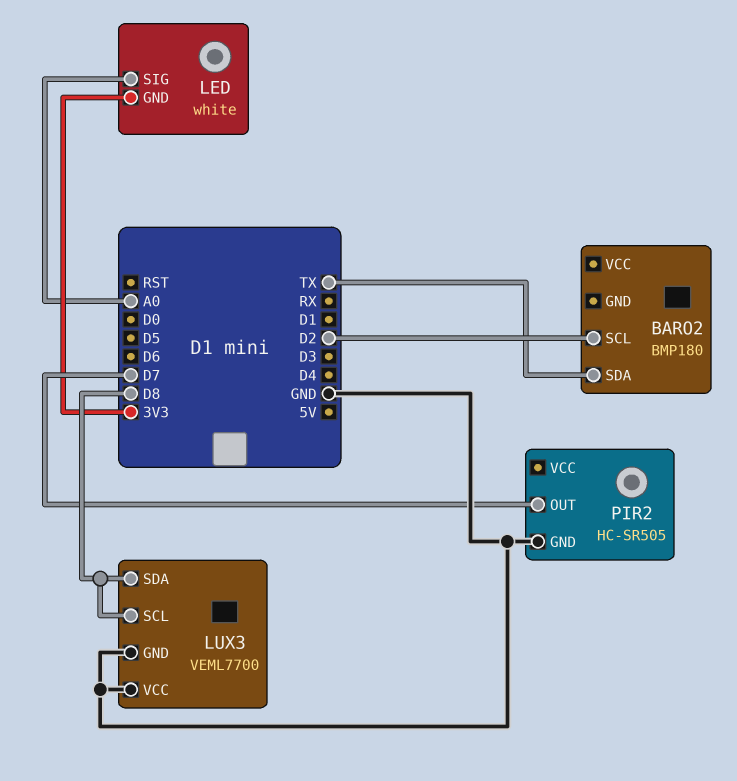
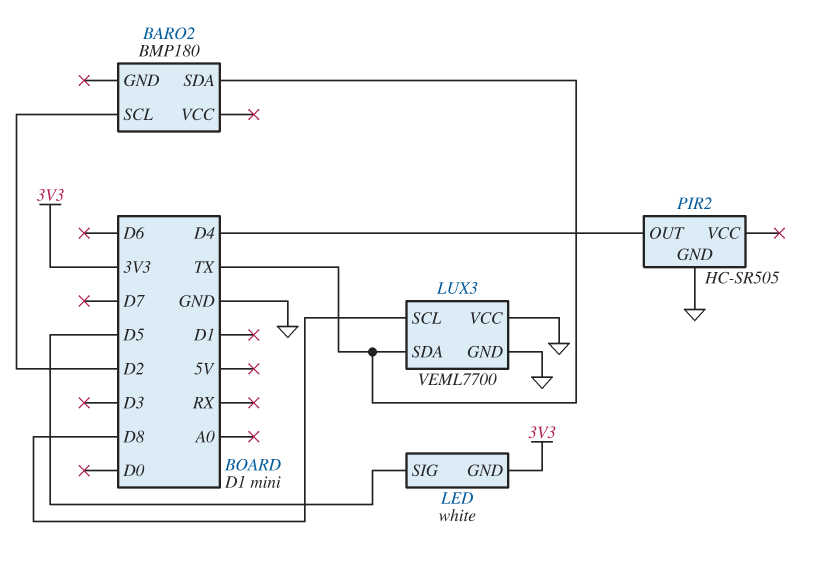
LED pin SIG: A0 -> D5
LUX3 pin SDA: D8 -> TX
PIR2 pin OUT: D7 -> D4

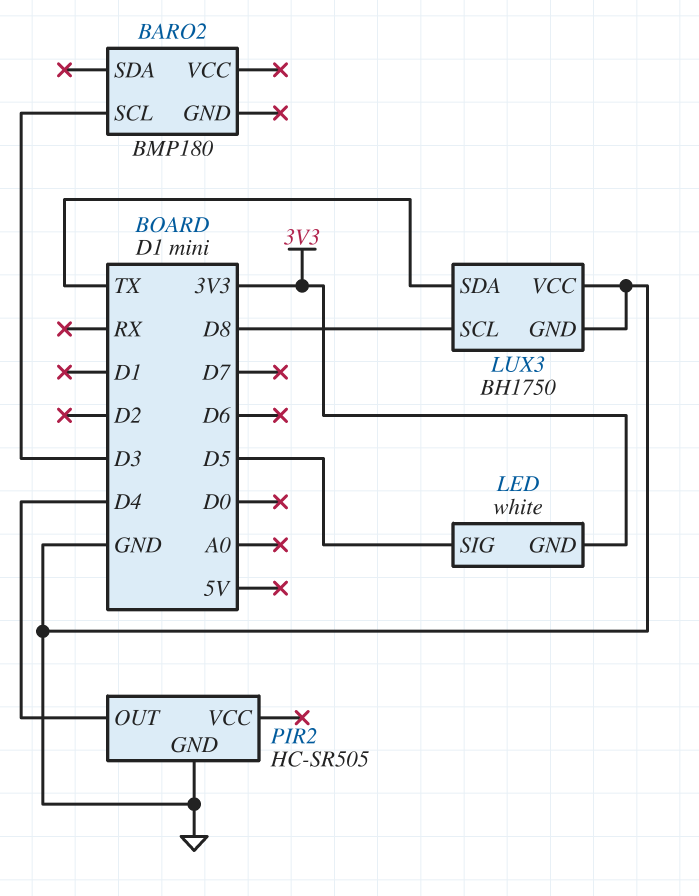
BARO2 pin SCL: D2 -> D3
BARO2 pin SDA: TX -> none
LUX3: VEML7700 -> BH1750

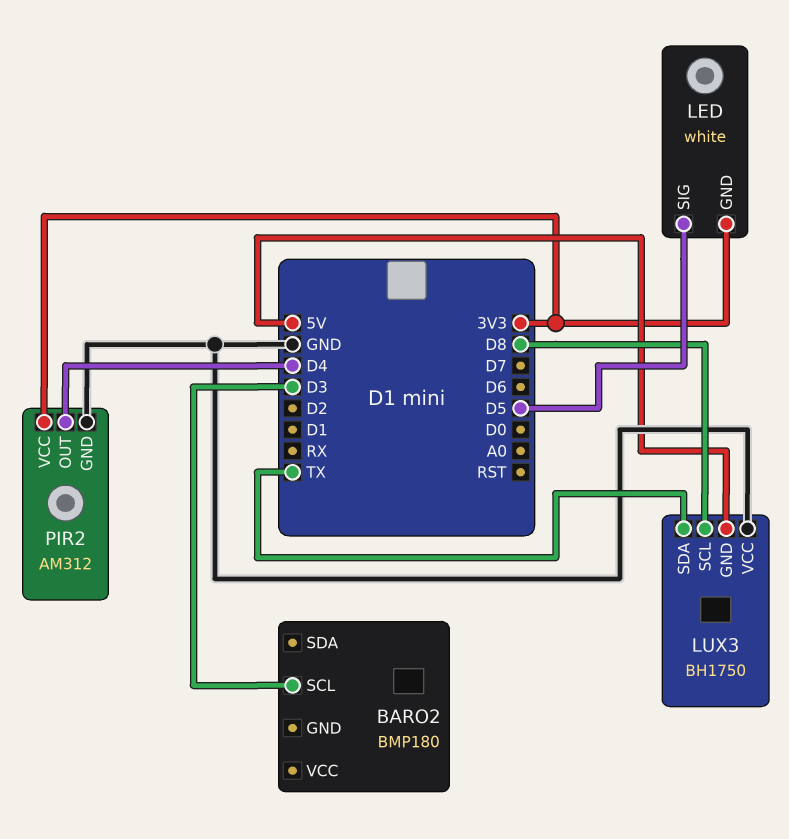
LUX3 pin GND: GND -> 5V
PIR2: HC-SR505 -> AM312
PIR2 pin VCC: none -> 3V3

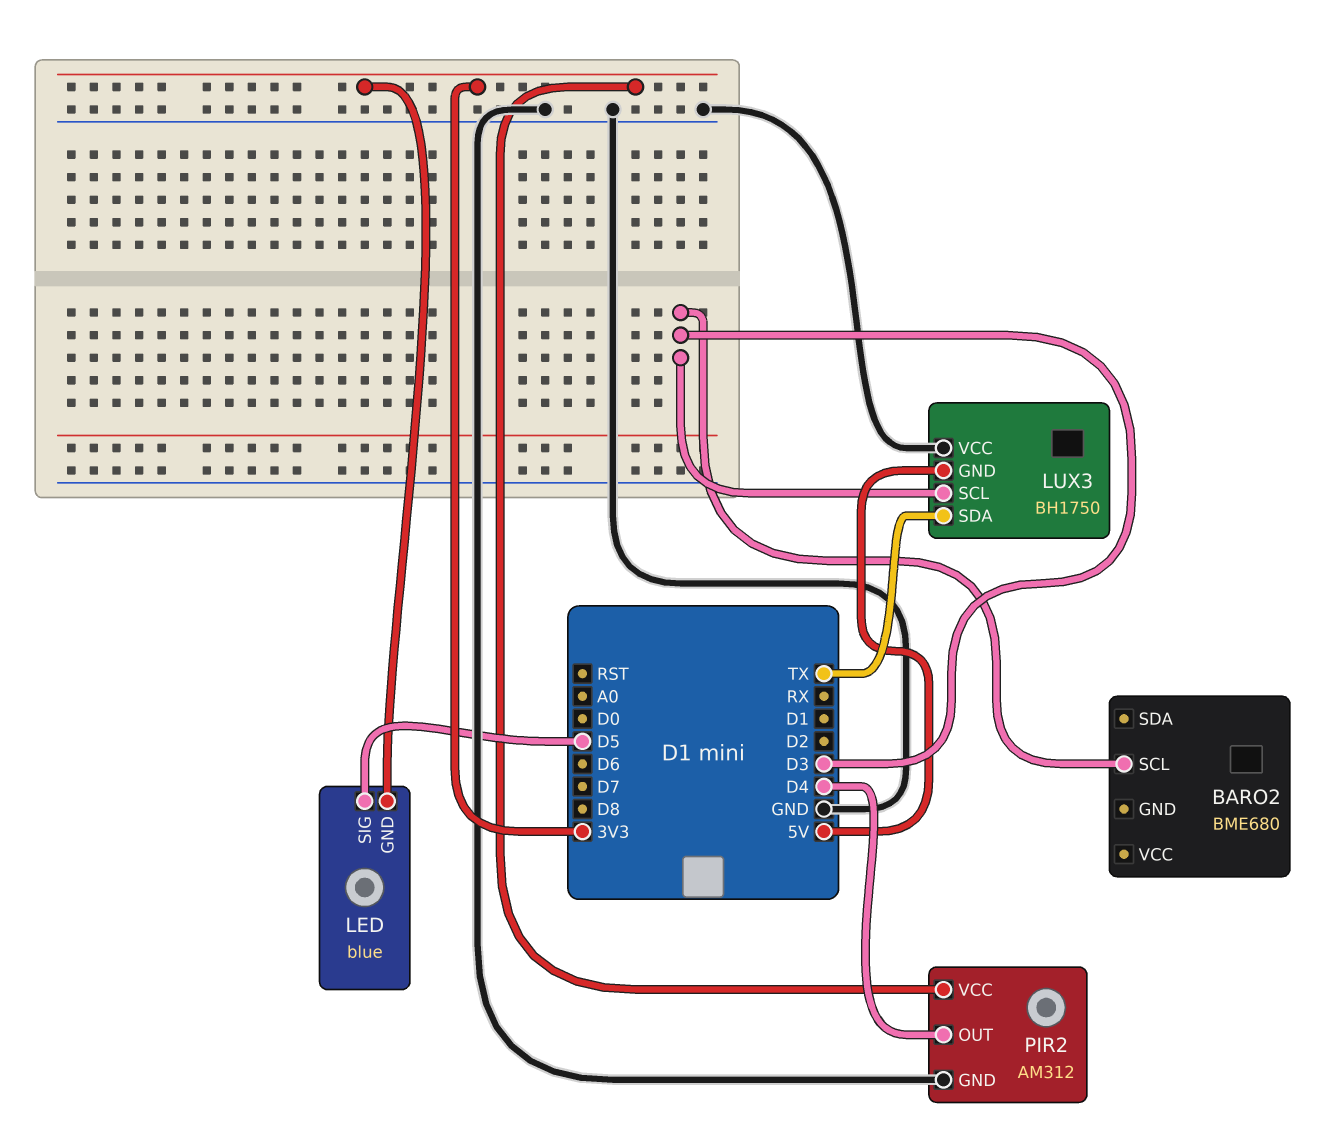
BARO2: BMP180 -> BME680
LED: white -> blue
LUX3 pin SCL: D8 -> D3

